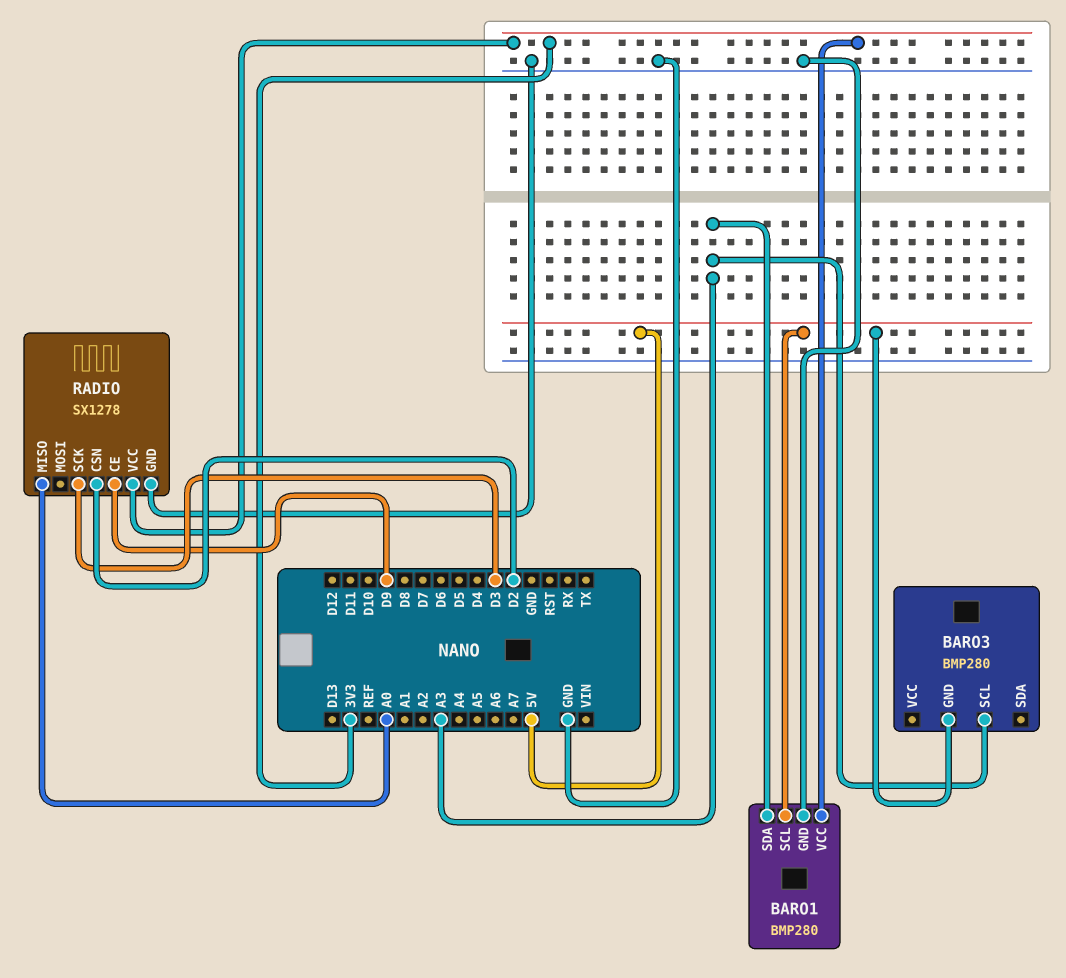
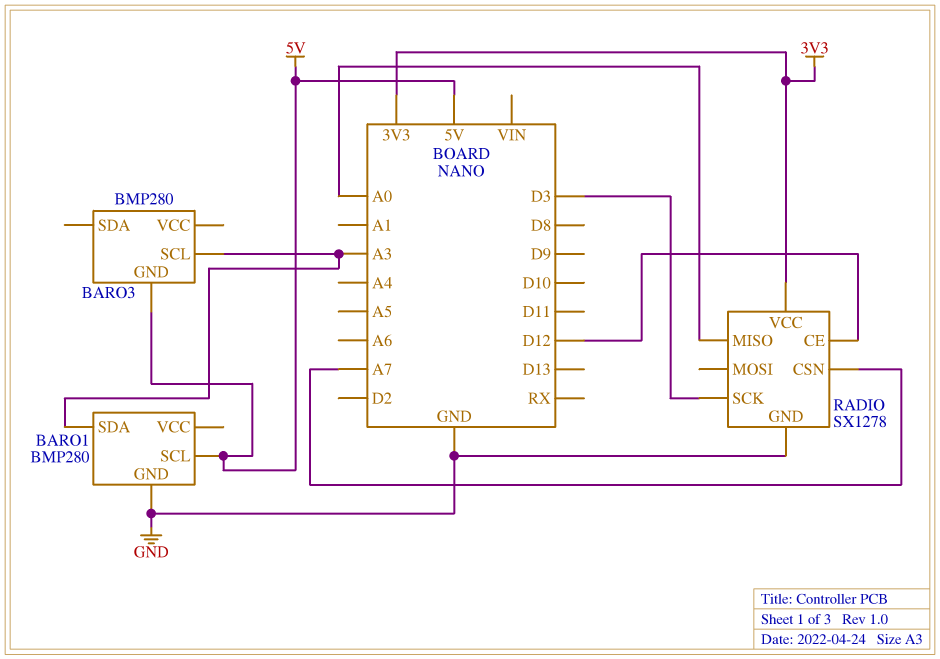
BARO1 pin VCC: 3V3 -> none
RADIO pin CE: D9 -> D12
RADIO pin CSN: D2 -> A7

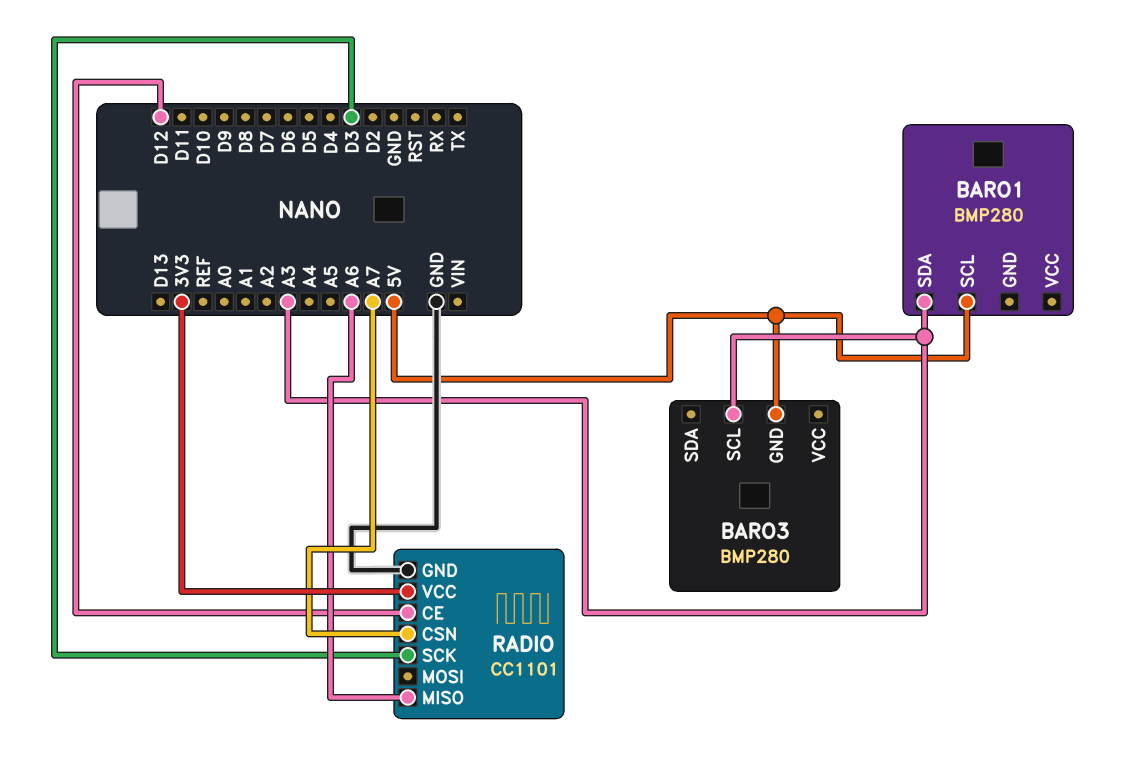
BARO1 pin GND: GND -> none
RADIO: SX1278 -> CC1101
RADIO pin MISO: A0 -> A6

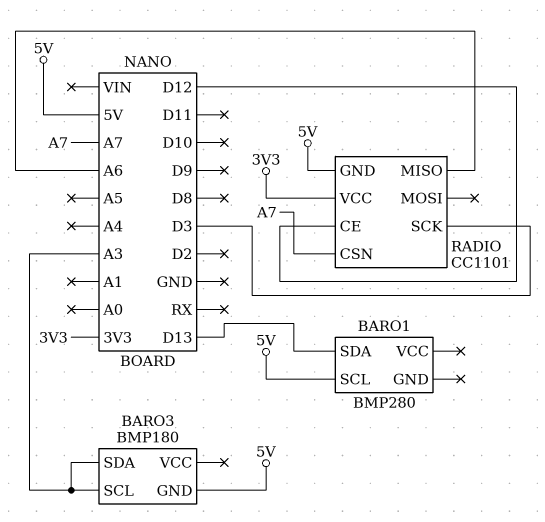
BARO1 pin SDA: A3 -> D13
BARO3: BMP280 -> BMP180
BARO3 pin SDA: none -> A3
RADIO pin GND: GND -> 5V

